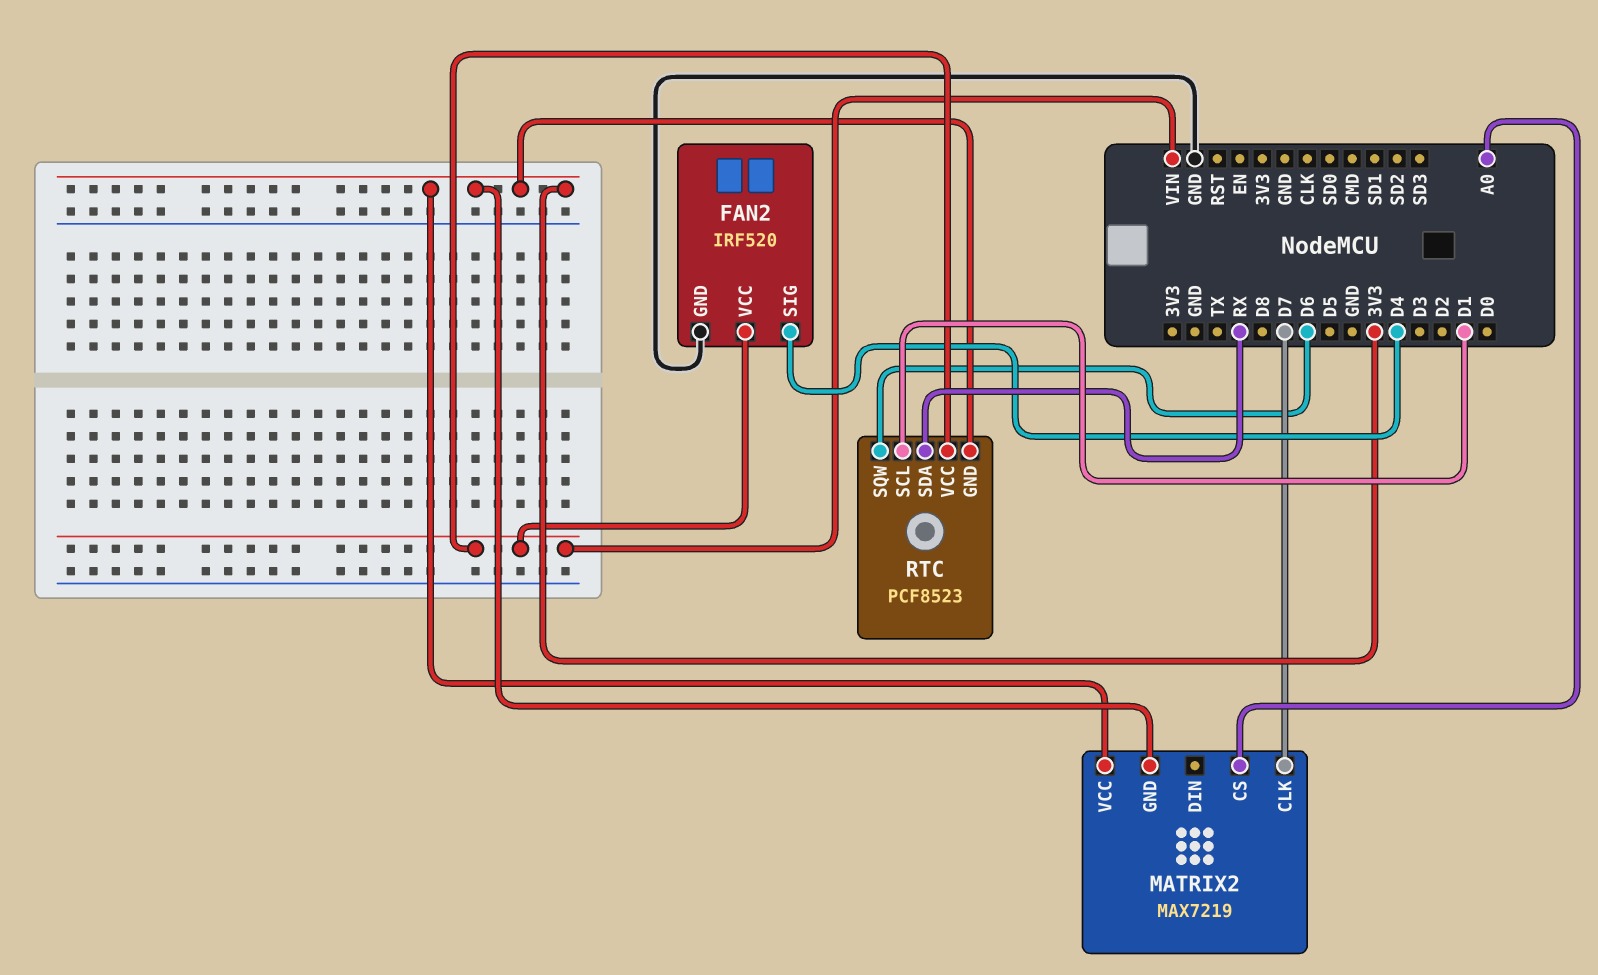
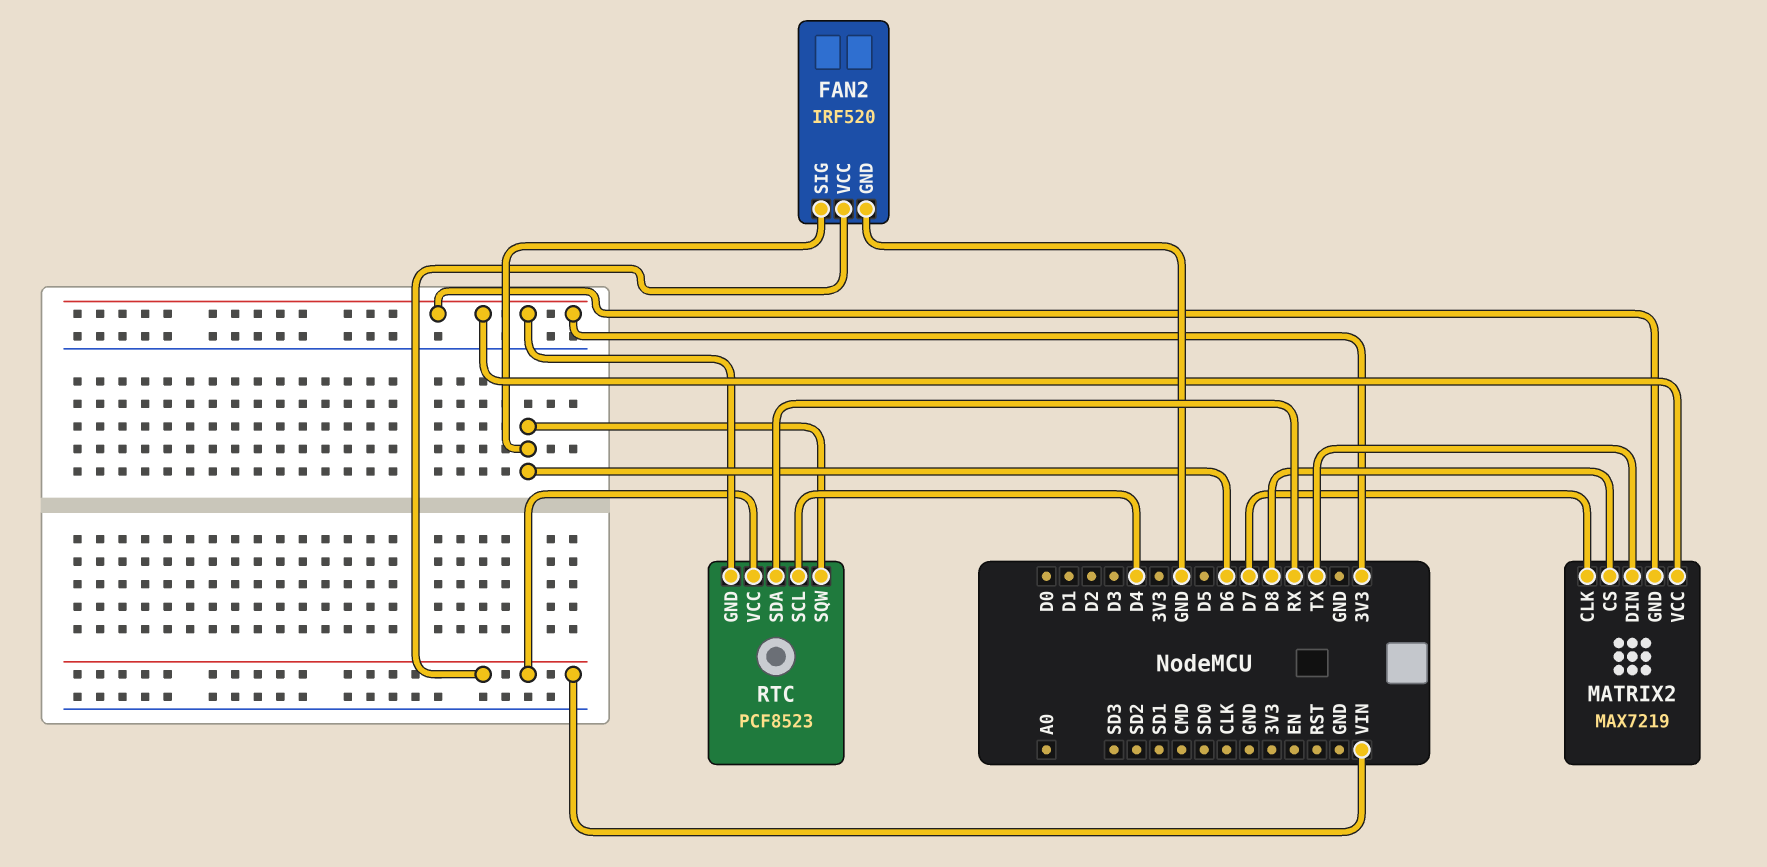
FAN2 pin SIG: D4 -> D6
MATRIX2 pin CS: A0 -> D8
MATRIX2 pin DIN: none -> TX
RTC pin SCL: D1 -> D4

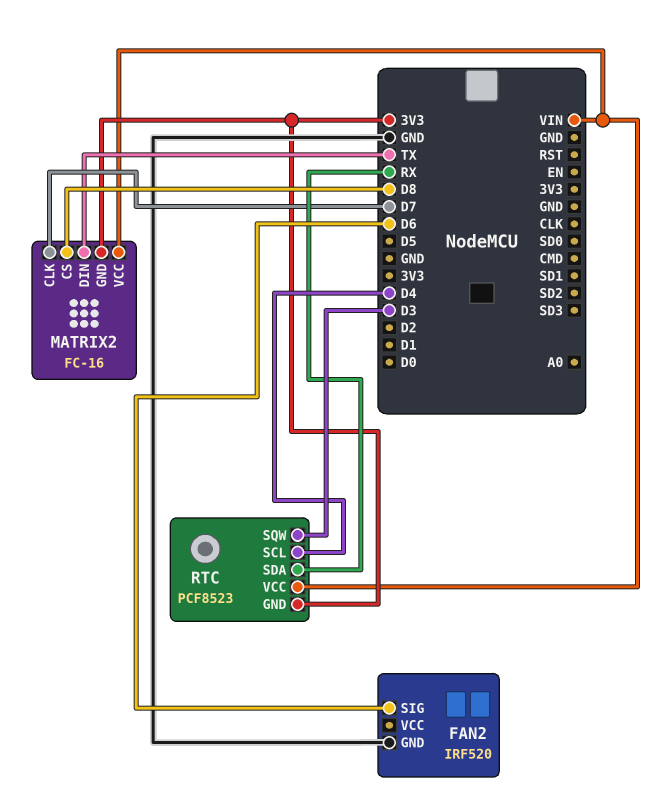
FAN2 pin VCC: VIN -> none
MATRIX2: MAX7219 -> FC-16
MATRIX2 pin VCC: 3V3 -> VIN
RTC pin SQW: D6 -> D3

